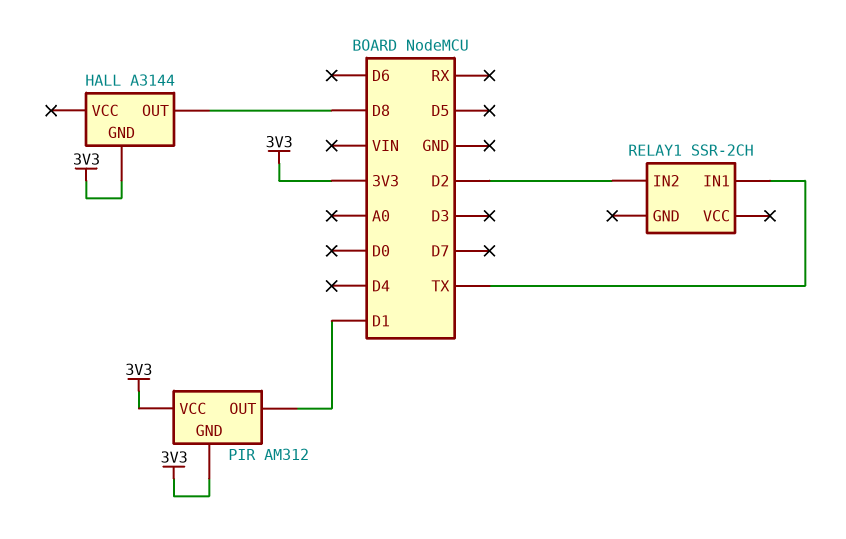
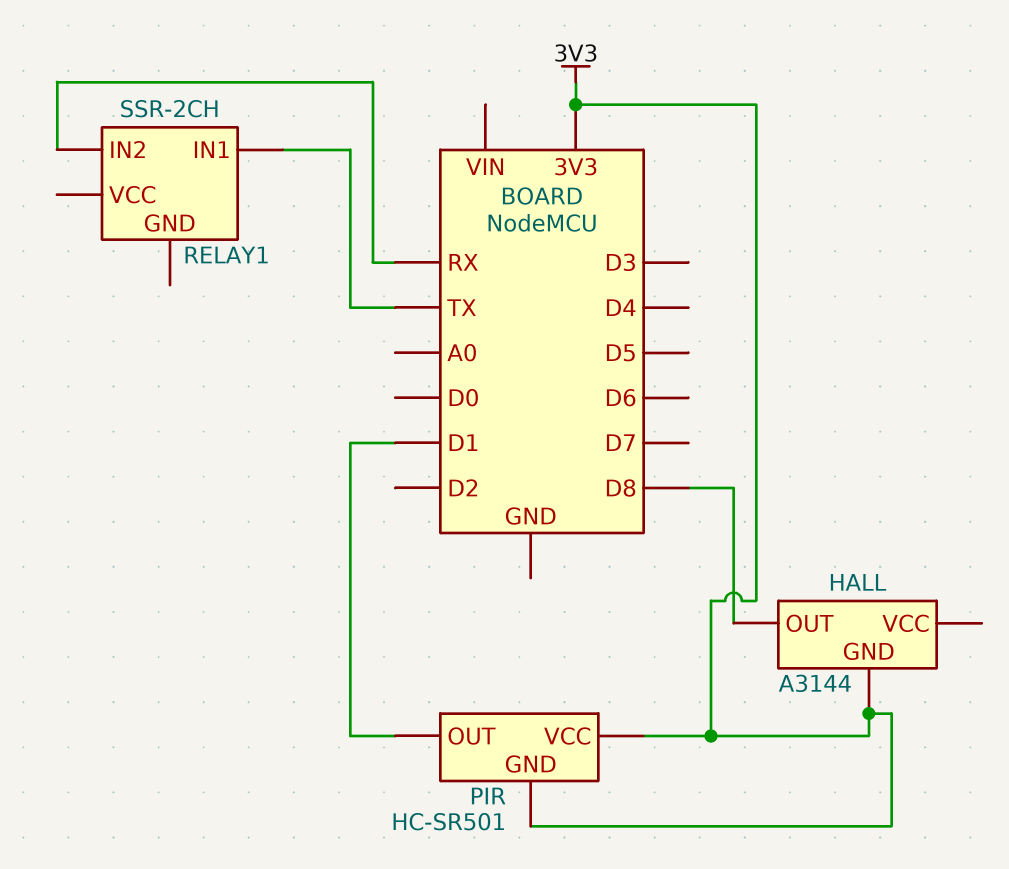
PIR: AM312 -> HC-SR501
RELAY1 pin IN2: D2 -> RX

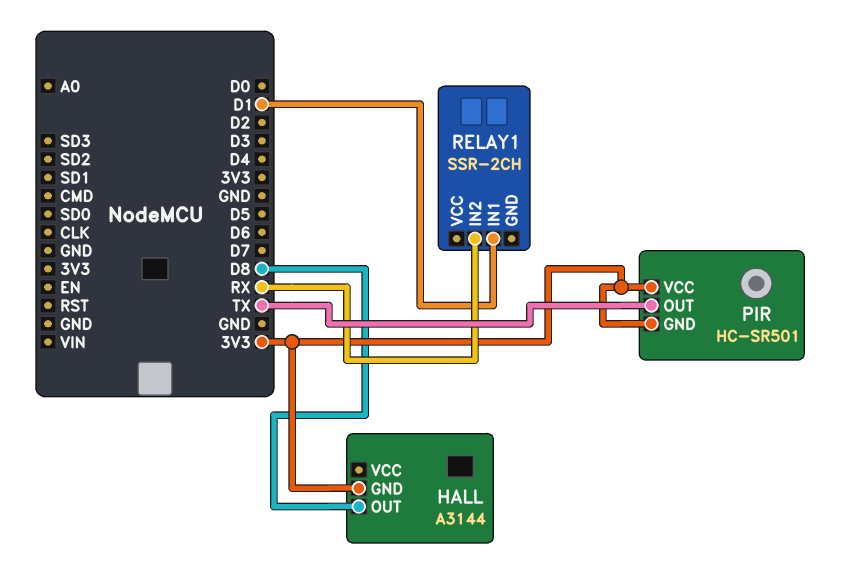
PIR pin OUT: D1 -> TX
RELAY1 pin IN1: TX -> D1

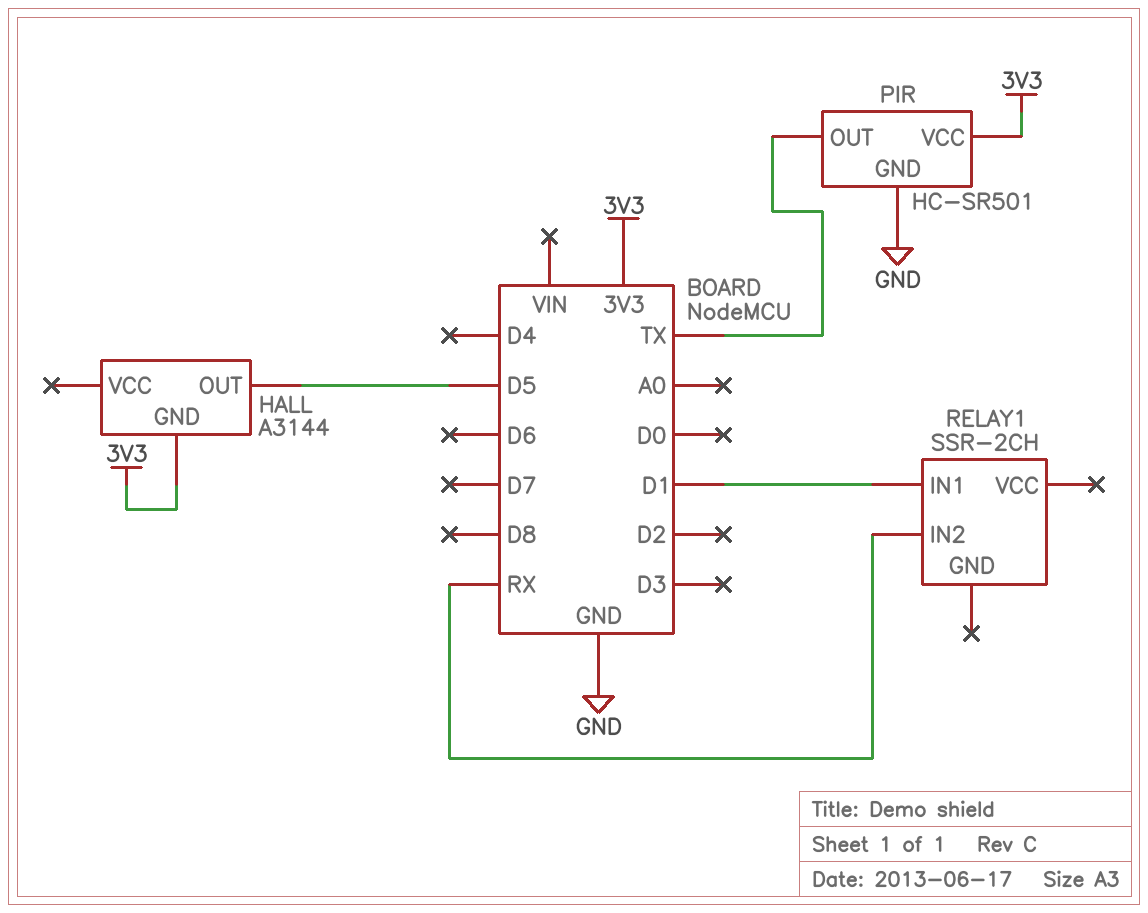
HALL pin OUT: D8 -> D5
PIR pin GND: 3V3 -> GND

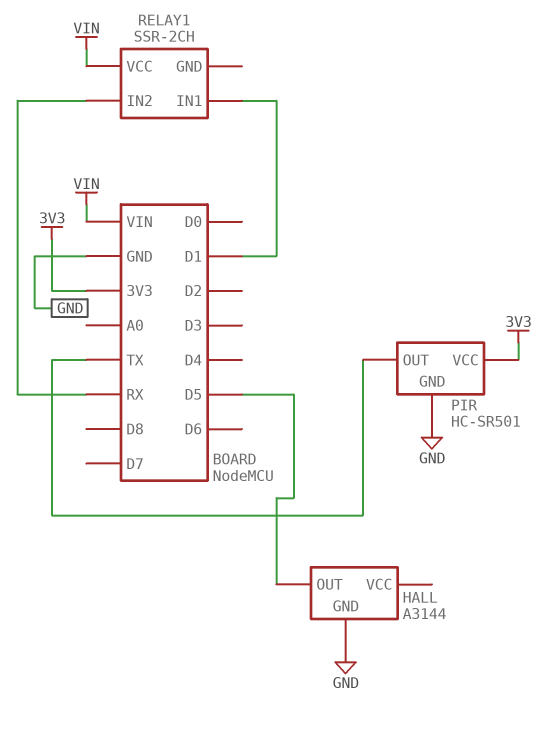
HALL pin GND: 3V3 -> GND
RELAY1 pin VCC: none -> VIN

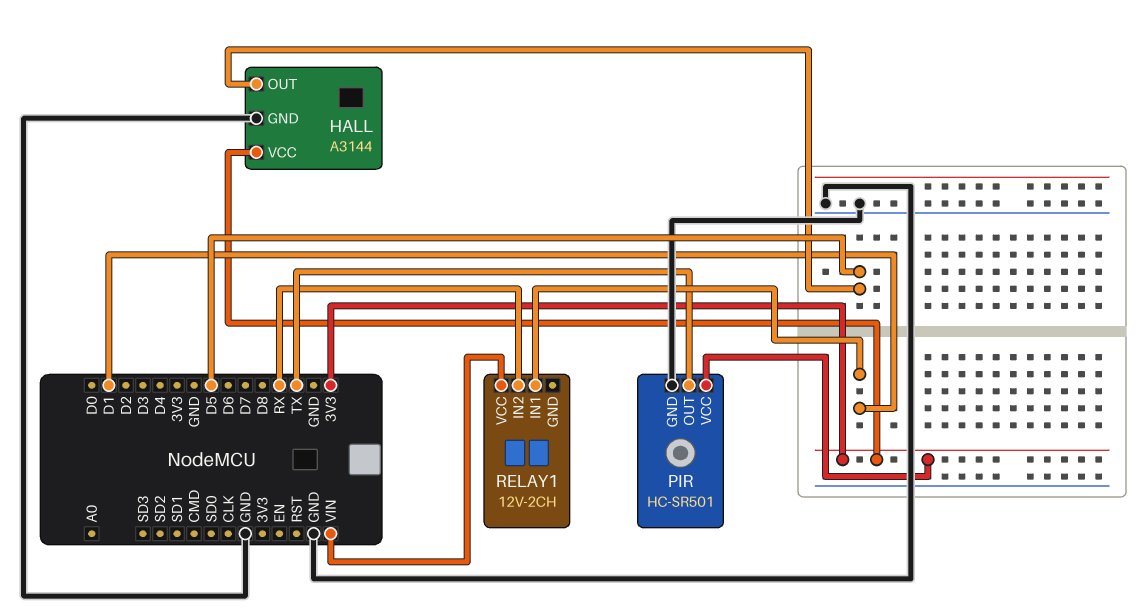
HALL pin VCC: none -> 3V3
RELAY1: SSR-2CH -> 12V-2CH

